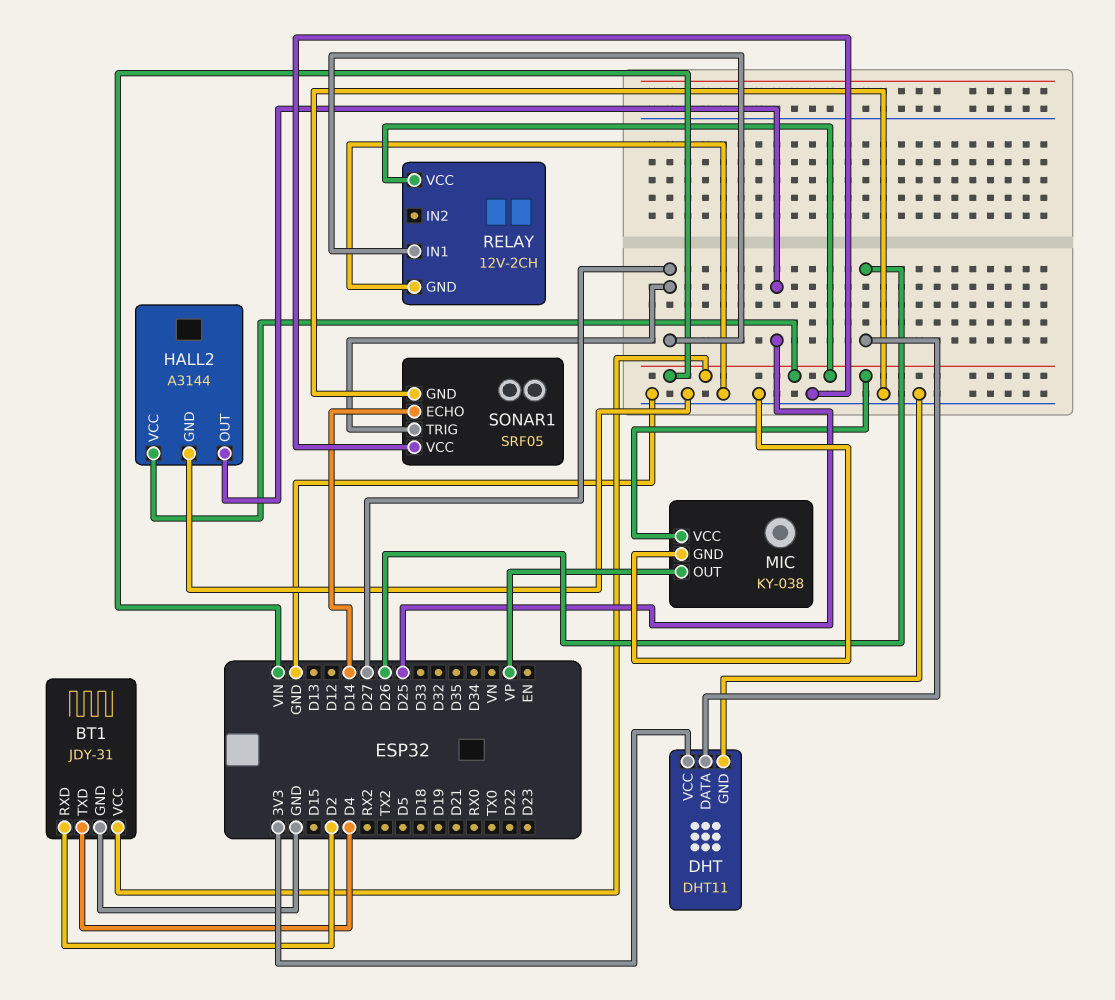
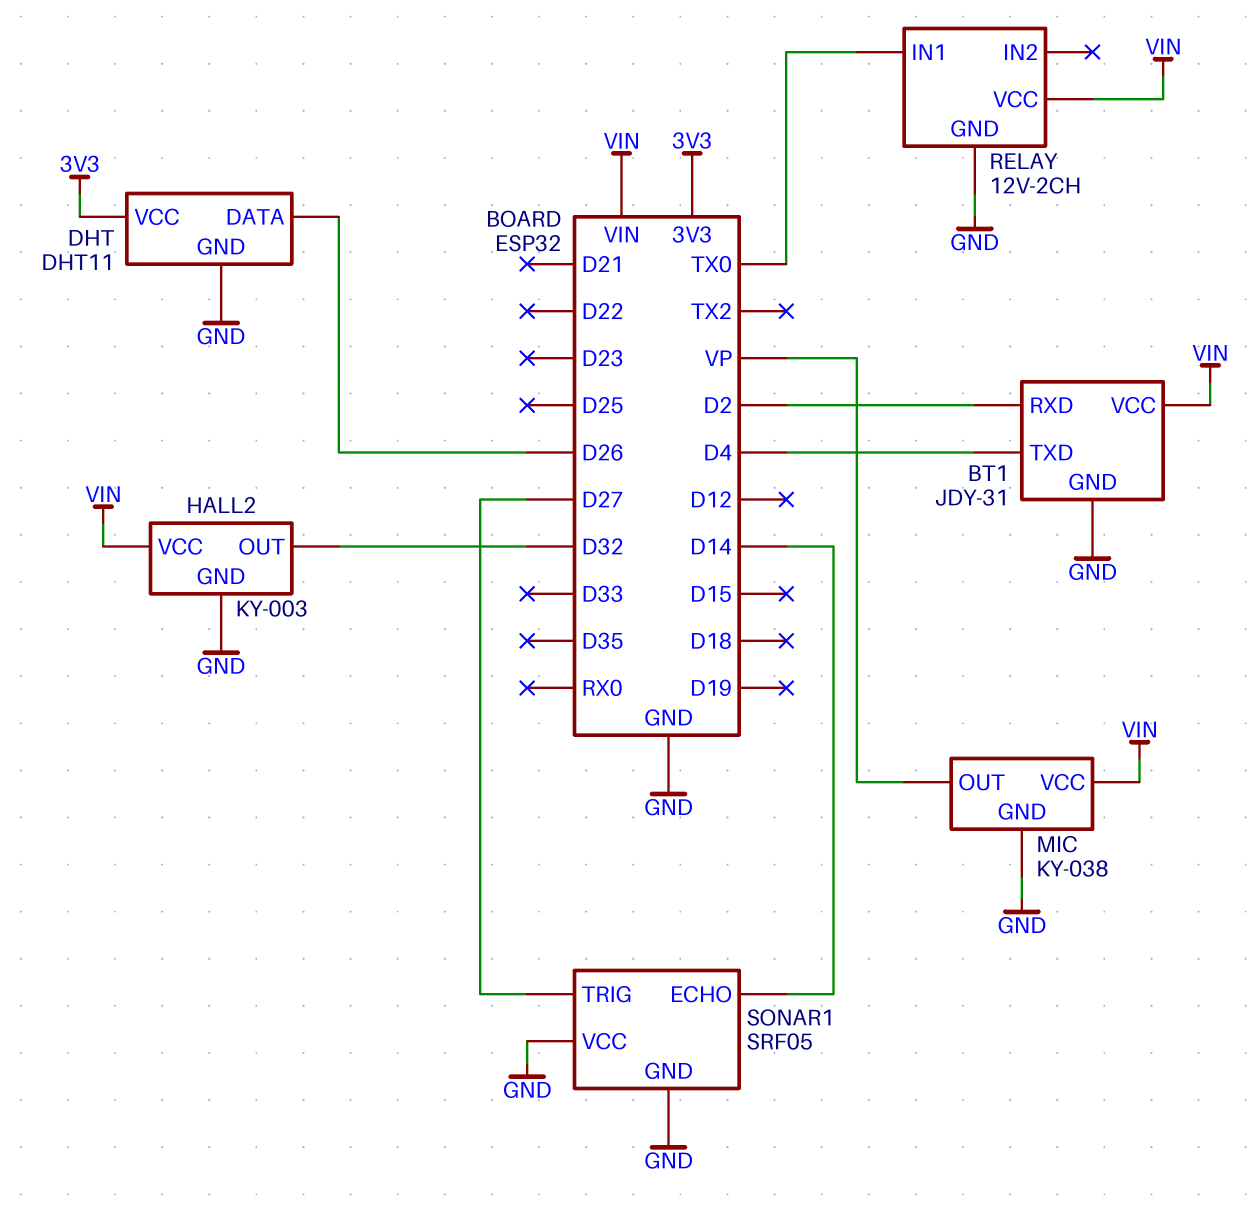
HALL2: A3144 -> KY-003
HALL2 pin OUT: D25 -> D32
RELAY pin IN1: D27 -> TX0

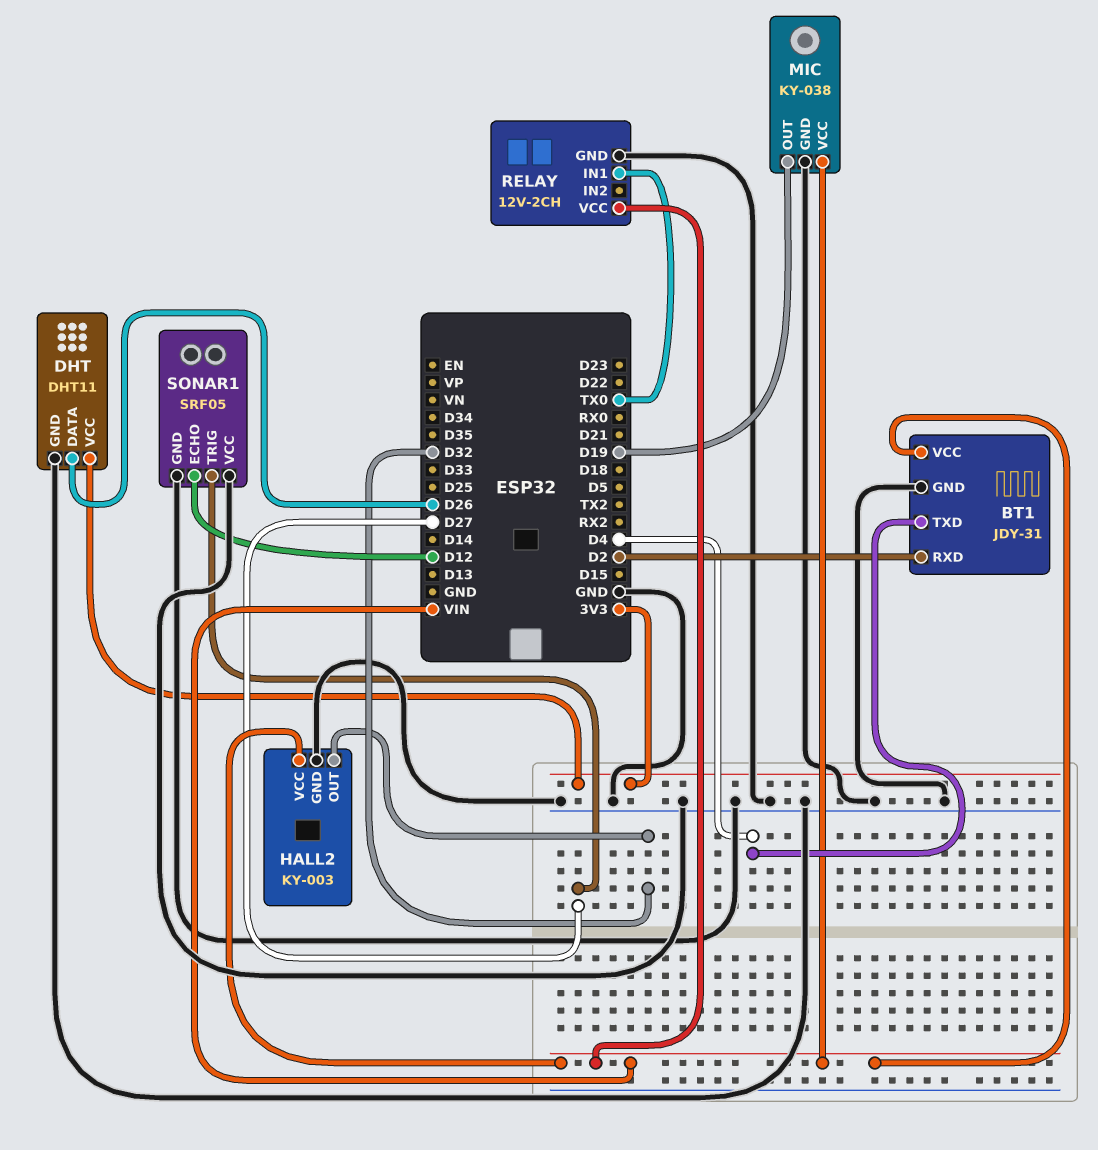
MIC pin OUT: VP -> D19
SONAR1 pin ECHO: D14 -> D12

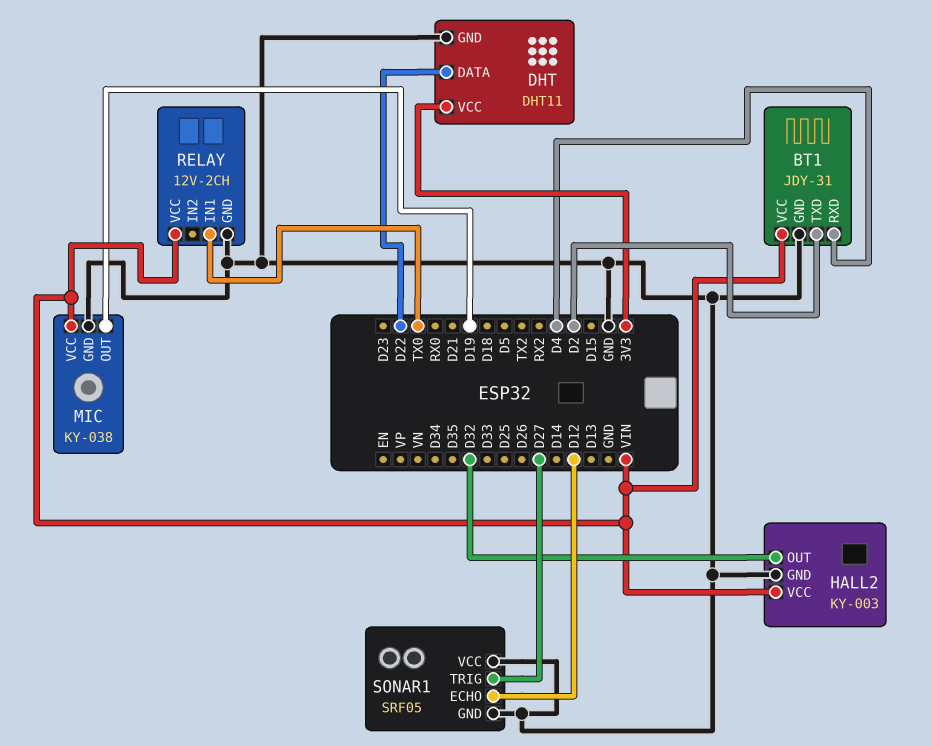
BT1 pin RXD: D2 -> D4
BT1 pin TXD: D4 -> D2
DHT pin DATA: D26 -> D22

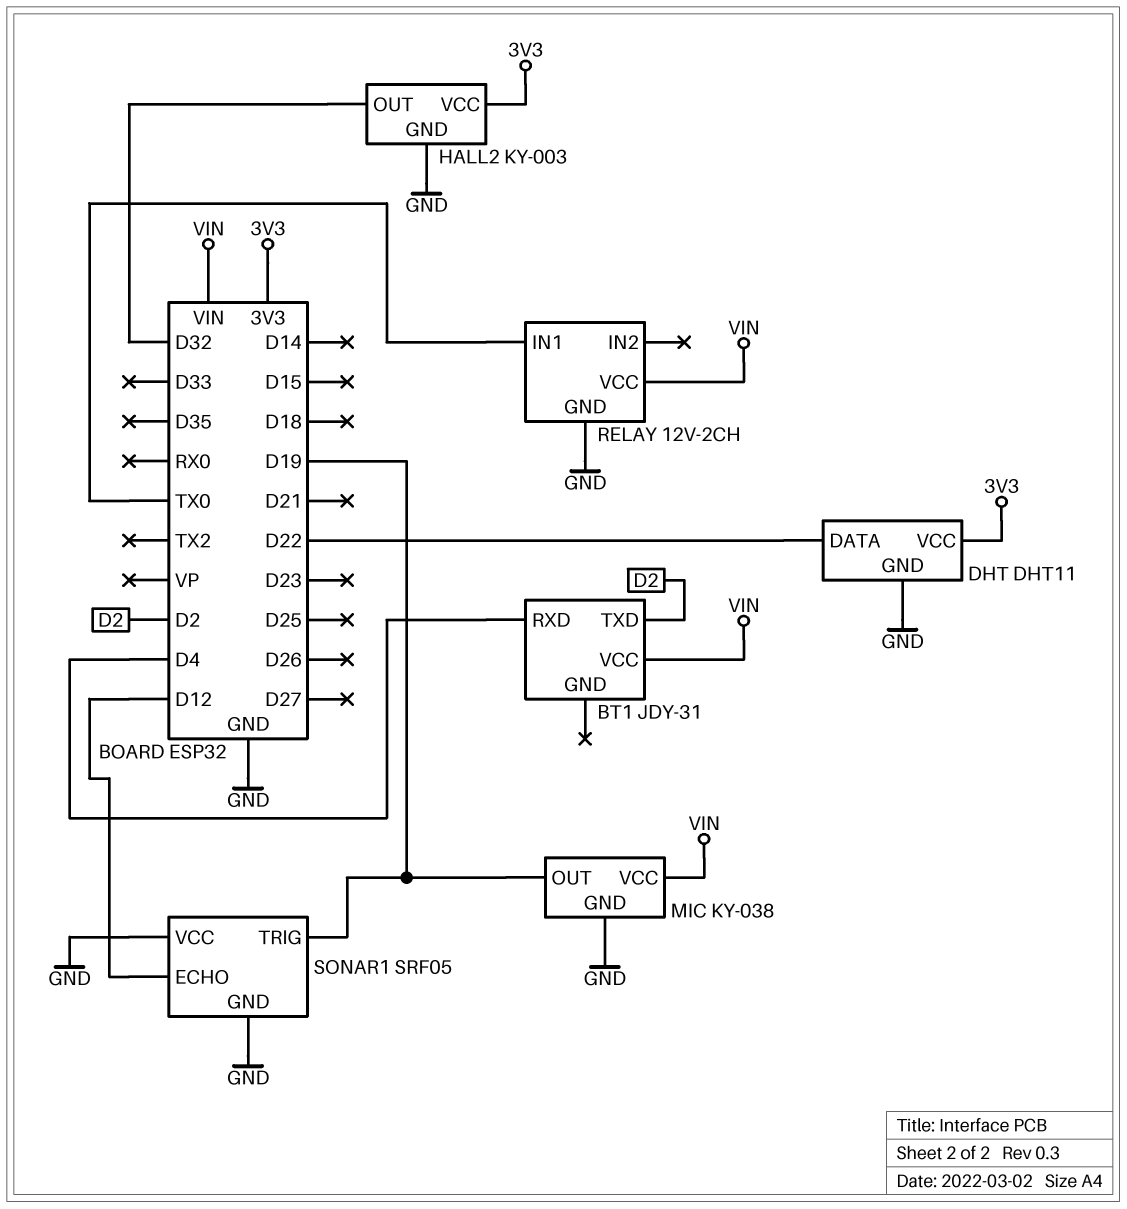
BT1 pin GND: GND -> none
HALL2 pin VCC: VIN -> 3V3
SONAR1 pin TRIG: D27 -> D19

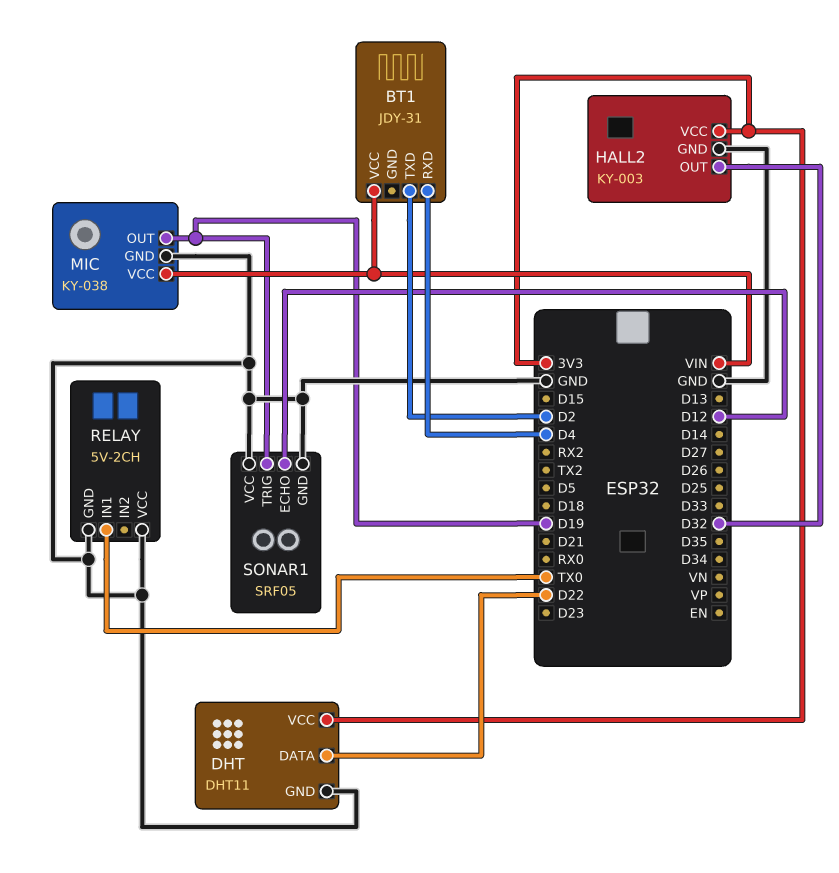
RELAY: 12V-2CH -> 5V-2CH
RELAY pin VCC: VIN -> GND

